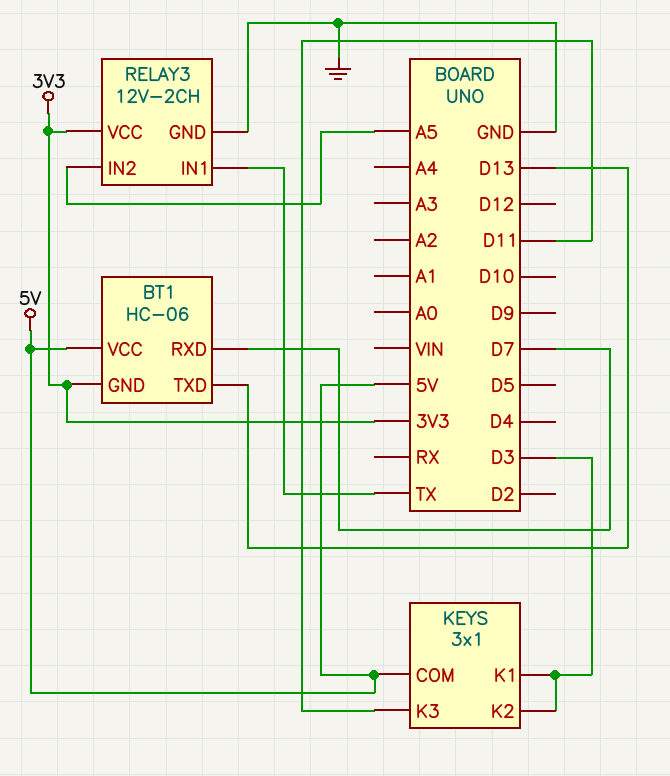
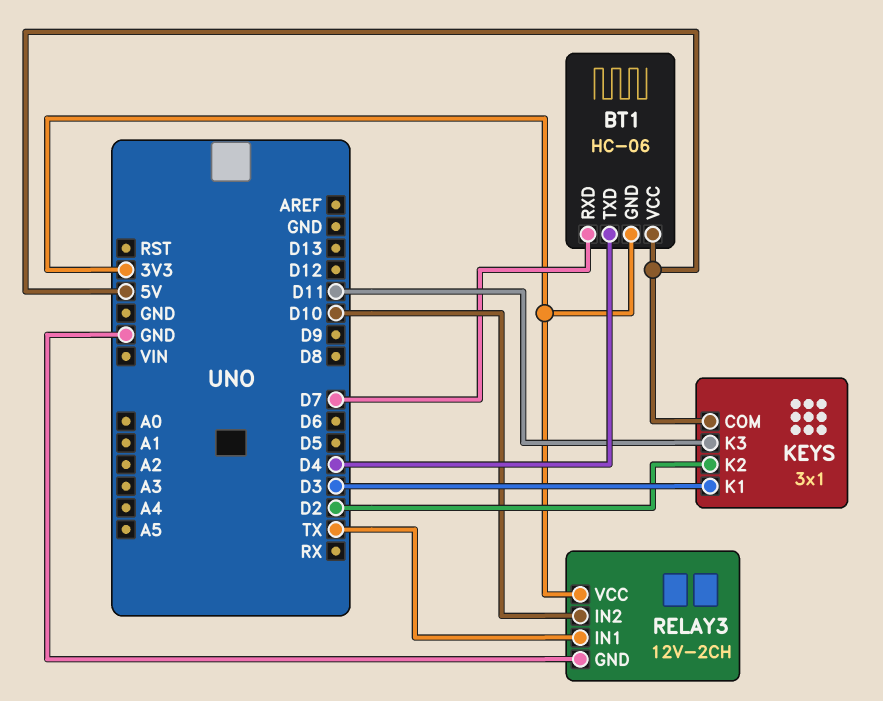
BT1 pin TXD: D13 -> D4
KEYS pin K2: D3 -> D2
RELAY3 pin IN2: A5 -> D10

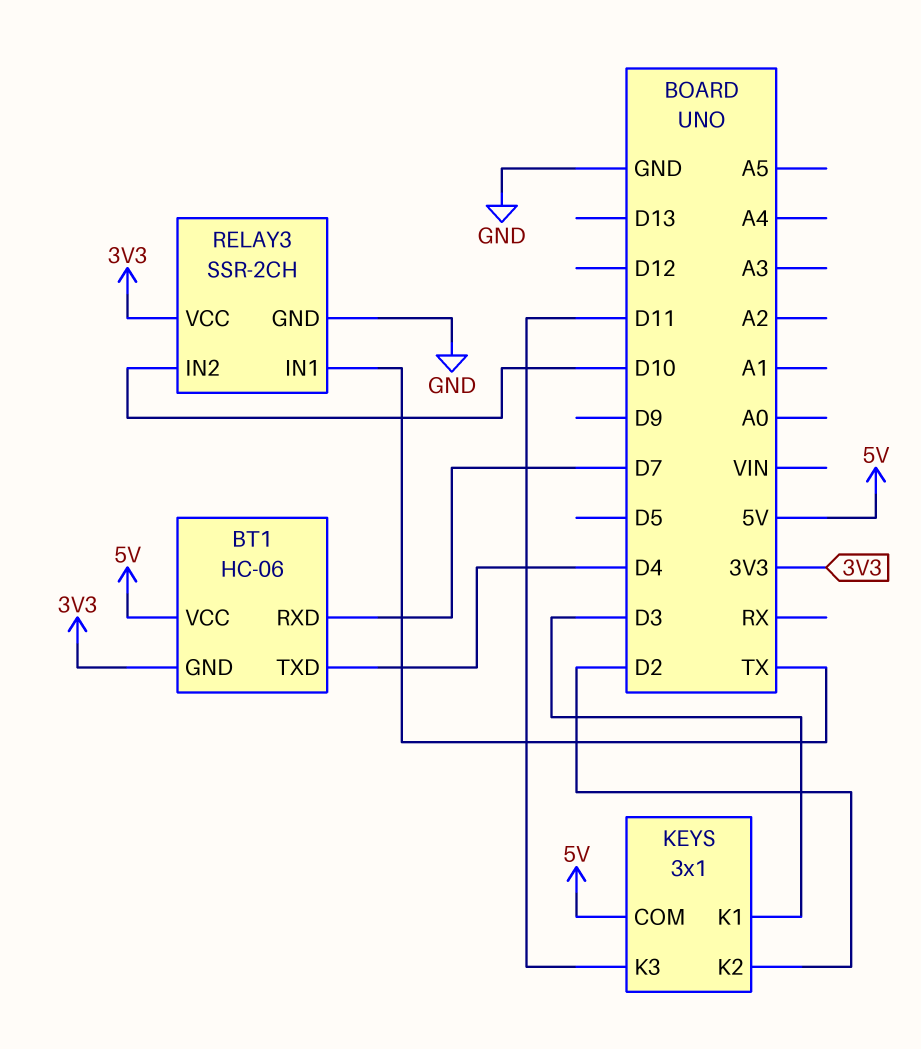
RELAY3: 12V-2CH -> SSR-2CH

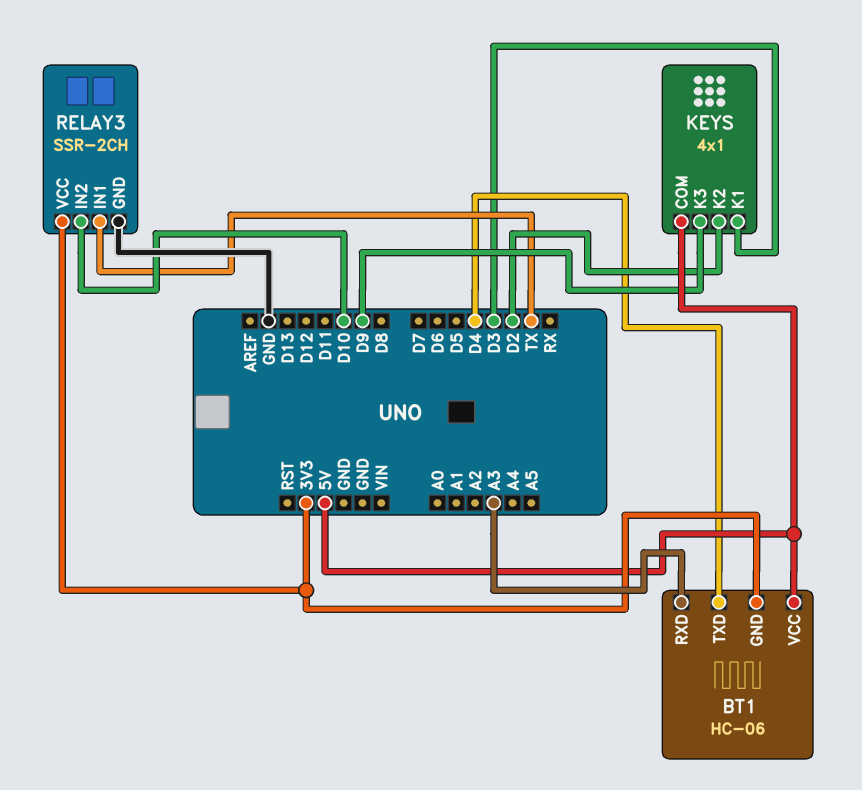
BT1 pin RXD: D7 -> A3
KEYS: 3x1 -> 4x1
KEYS pin K3: D11 -> D9

